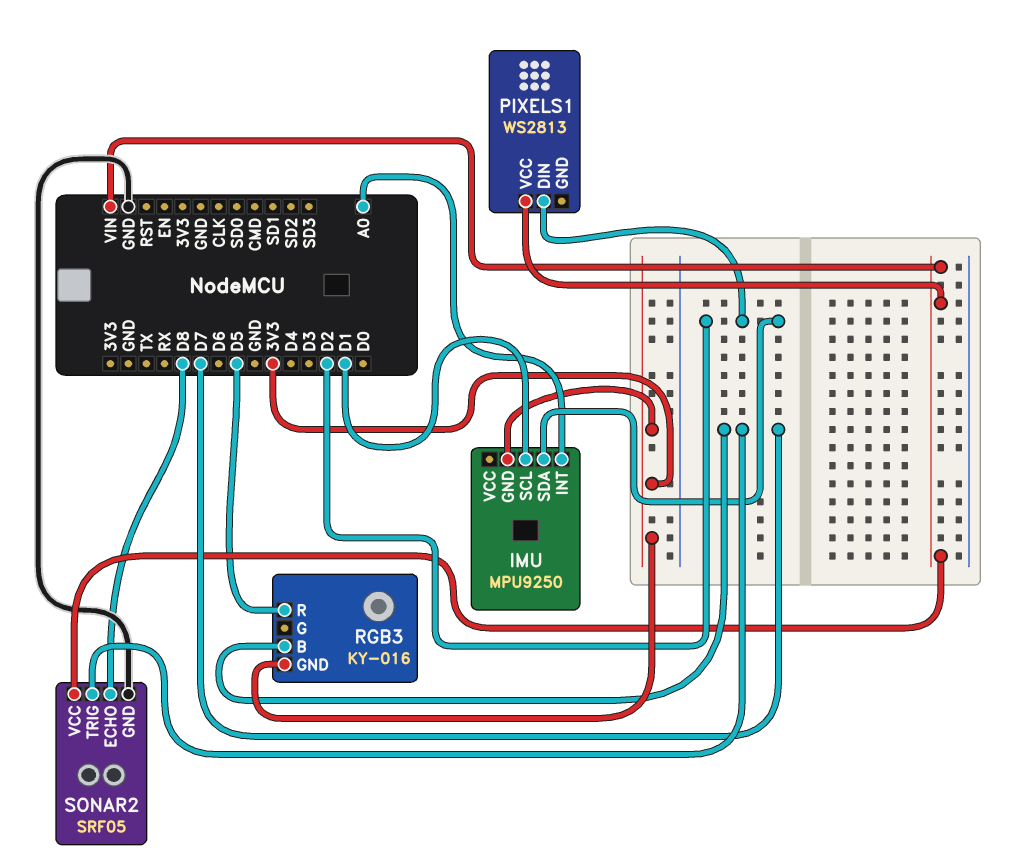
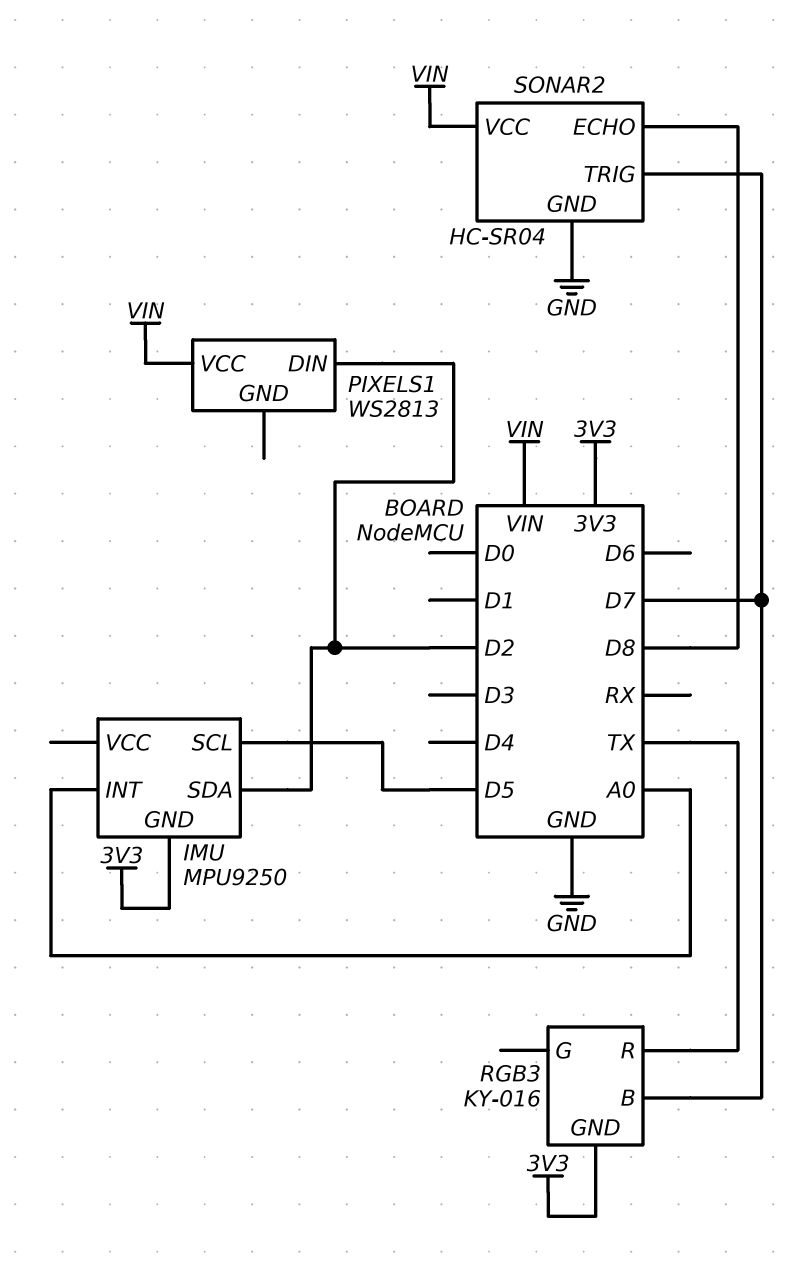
IMU pin SCL: D1 -> D5
RGB3 pin R: D5 -> TX
SONAR2: SRF05 -> HC-SR04

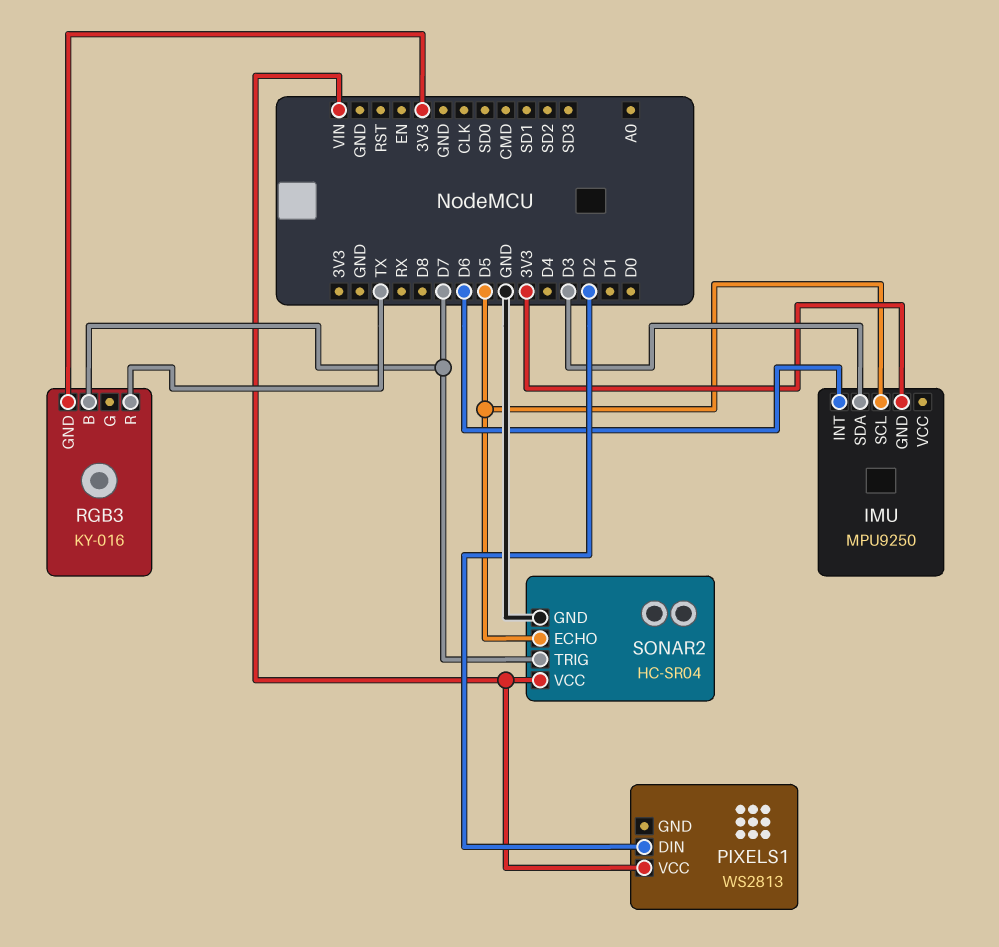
IMU pin INT: A0 -> D6
IMU pin SDA: D2 -> D3
SONAR2 pin ECHO: D8 -> D5

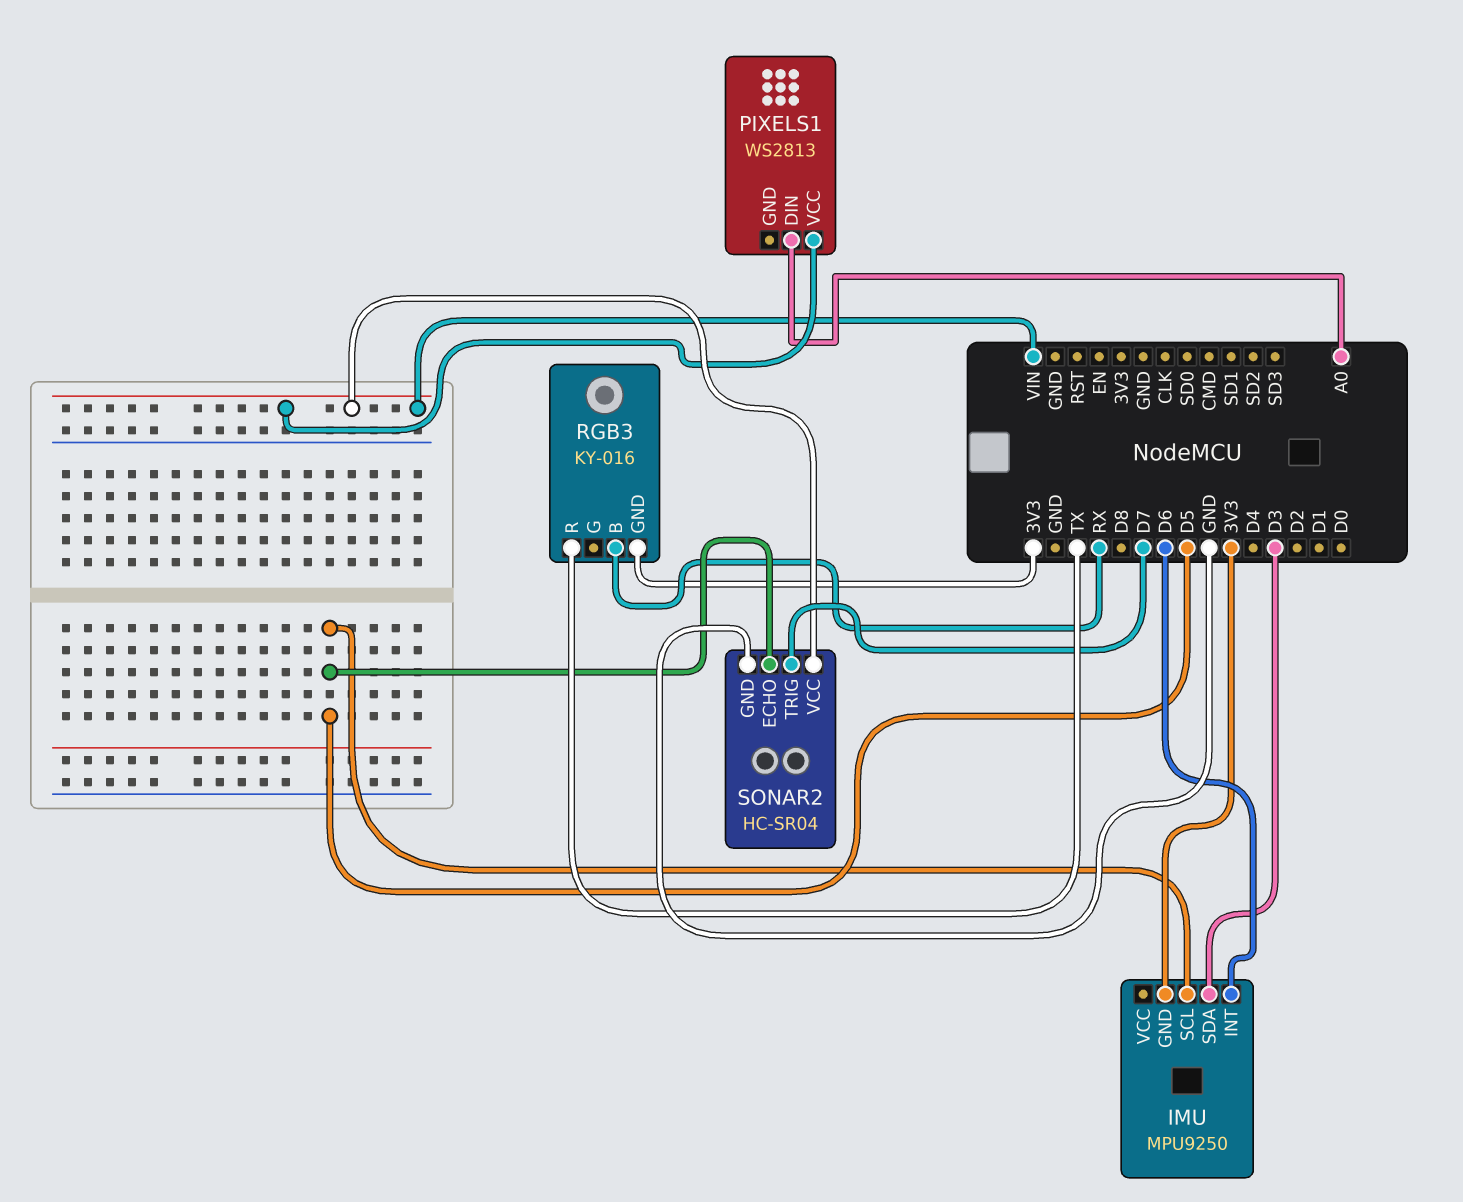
PIXELS1 pin DIN: D2 -> A0
RGB3 pin B: D7 -> RX

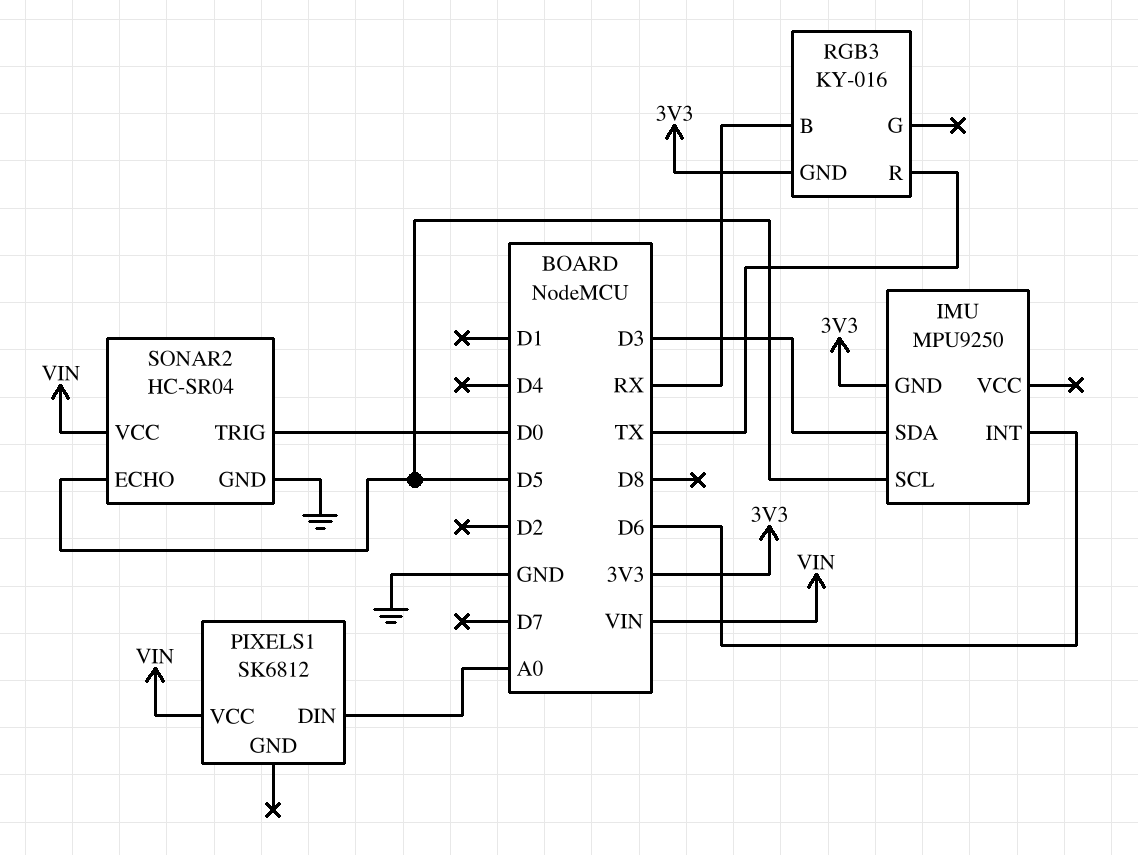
PIXELS1: WS2813 -> SK6812
SONAR2 pin TRIG: D7 -> D0

